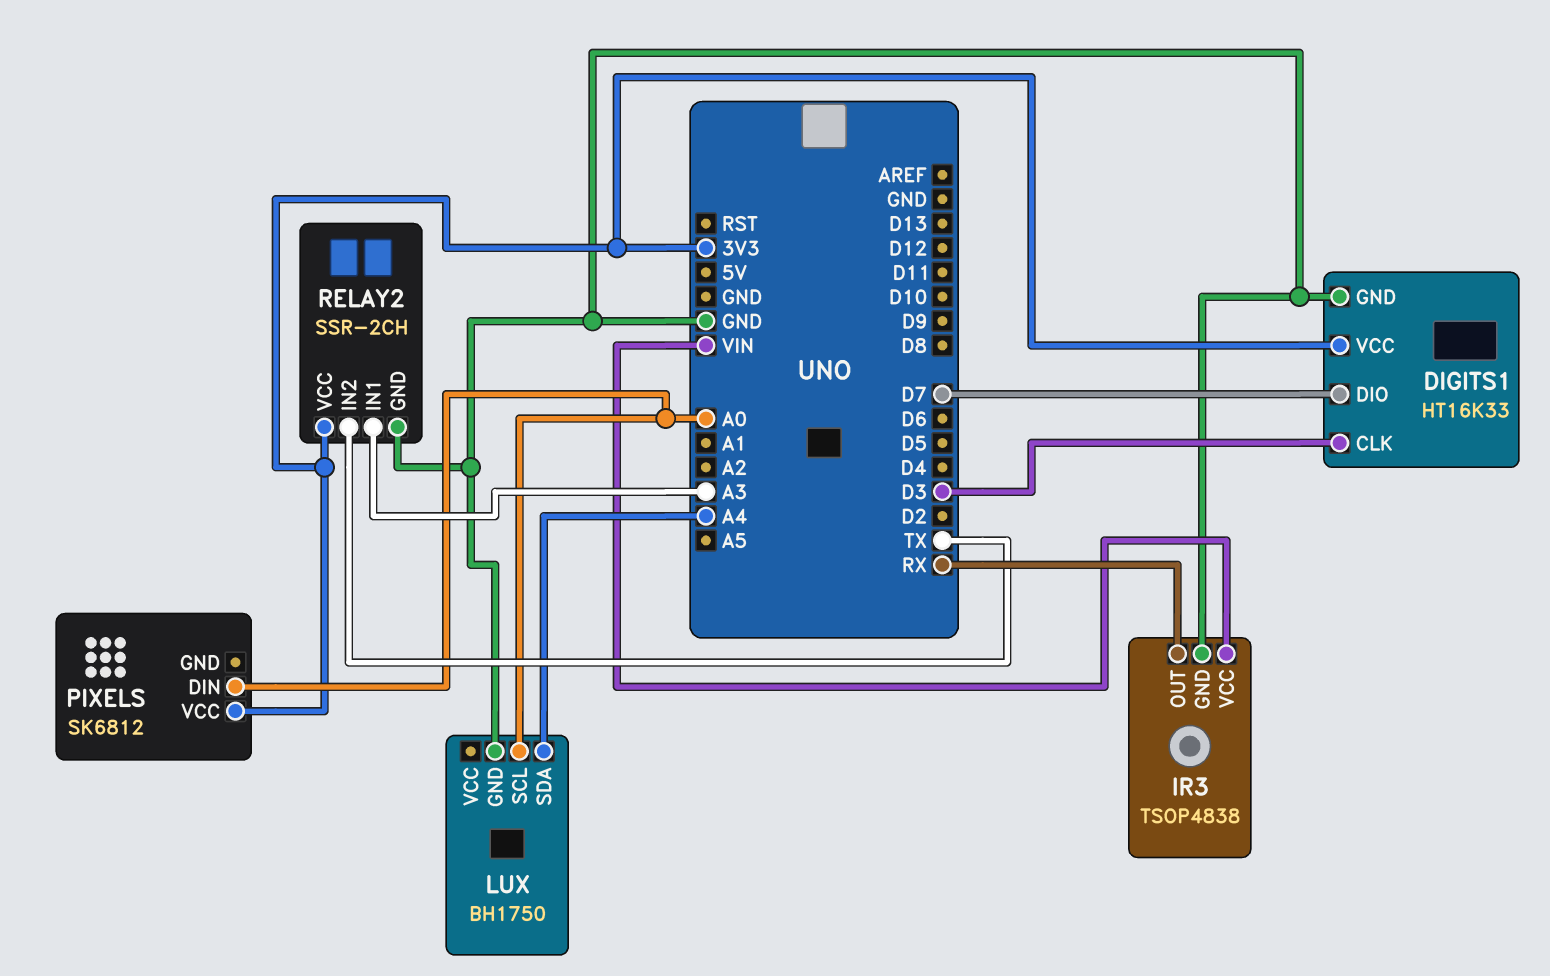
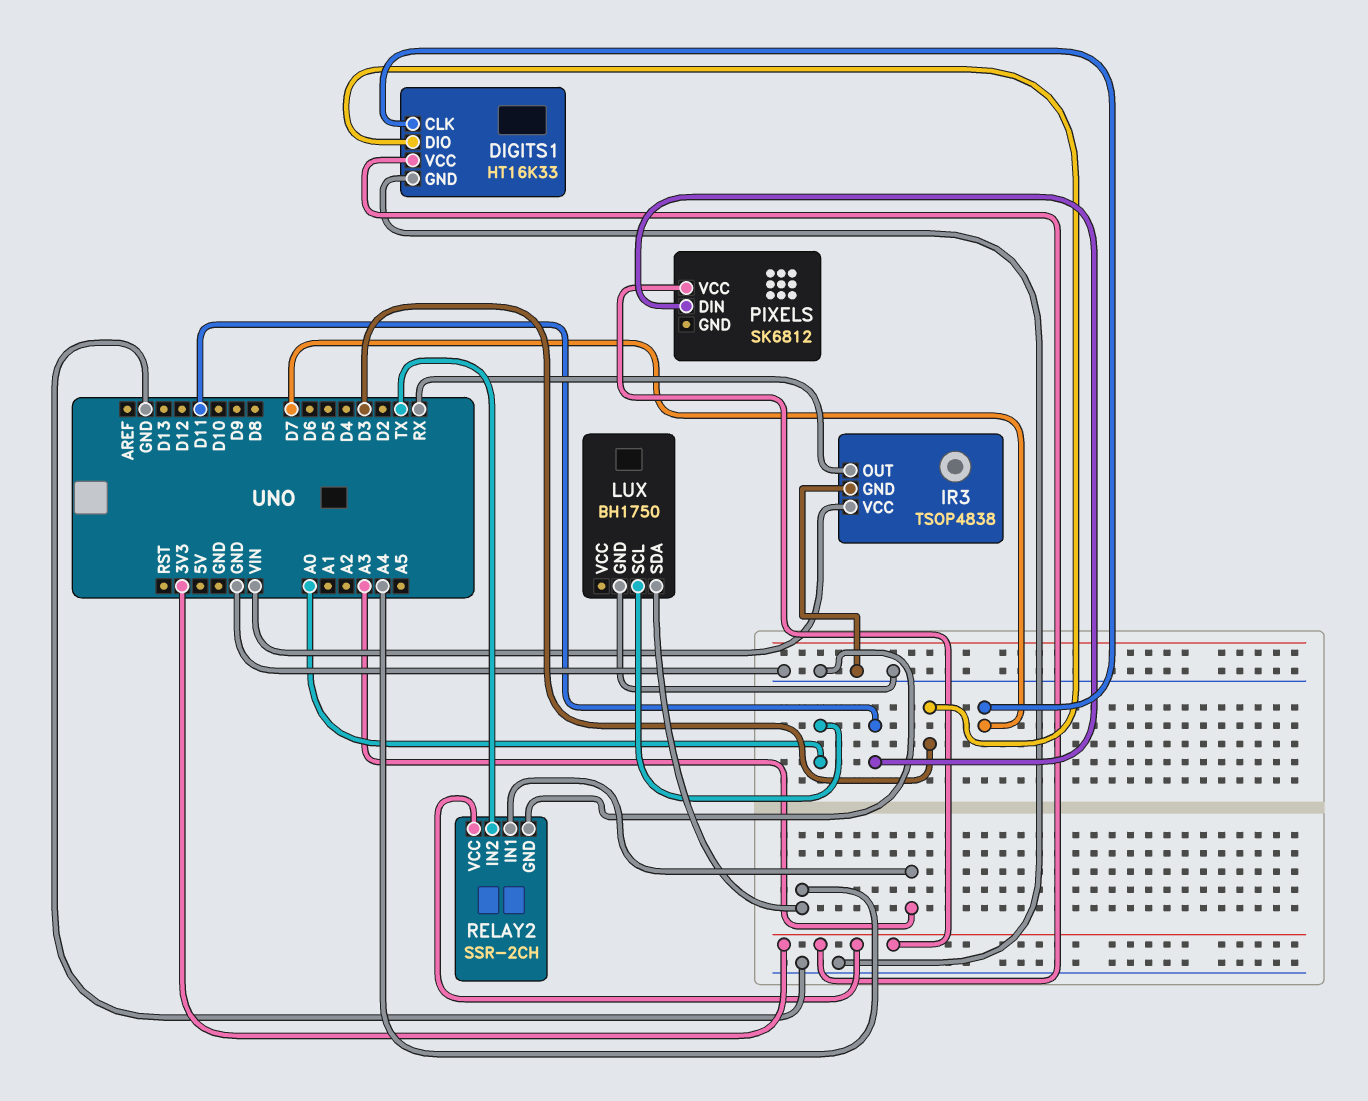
DIGITS1 pin CLK: D3 -> D7
DIGITS1 pin DIO: D7 -> D3
PIXELS pin DIN: A0 -> D11

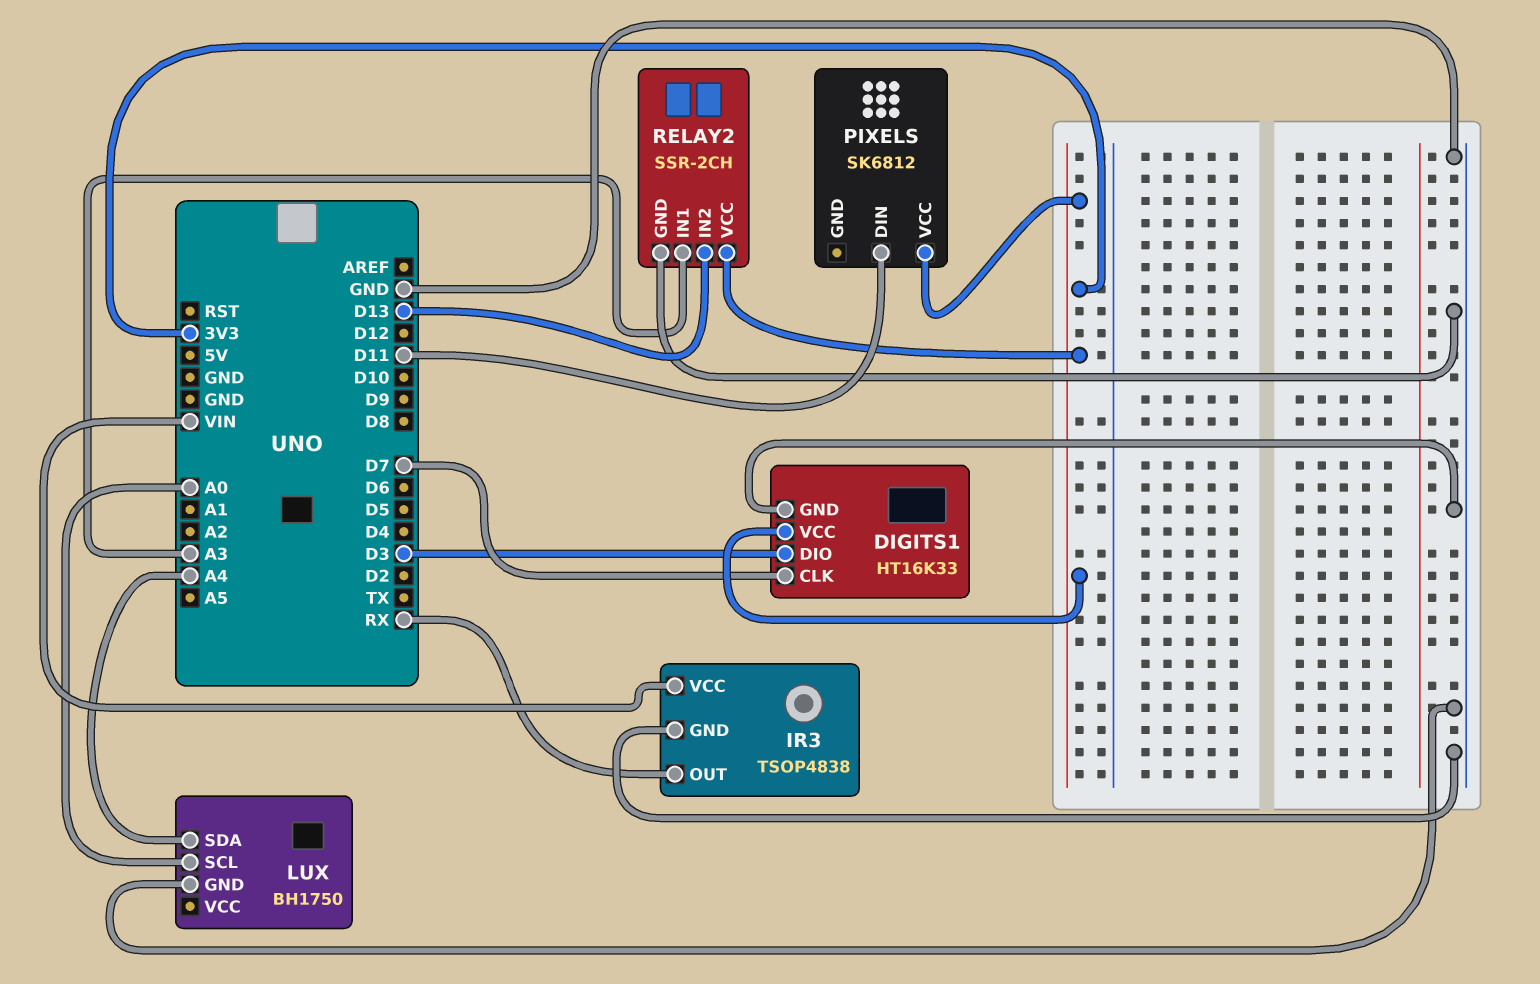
RELAY2 pin IN2: TX -> D13

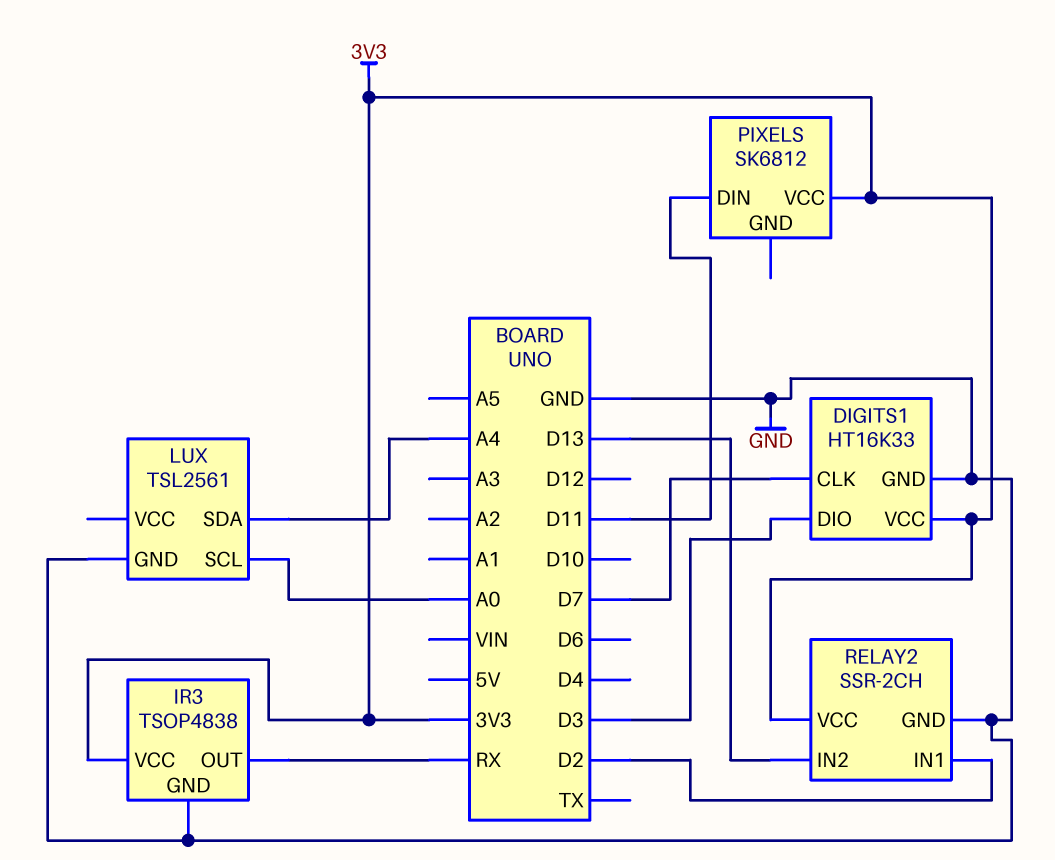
IR3 pin VCC: VIN -> 3V3
LUX: BH1750 -> TSL2561
RELAY2 pin IN1: A3 -> D2

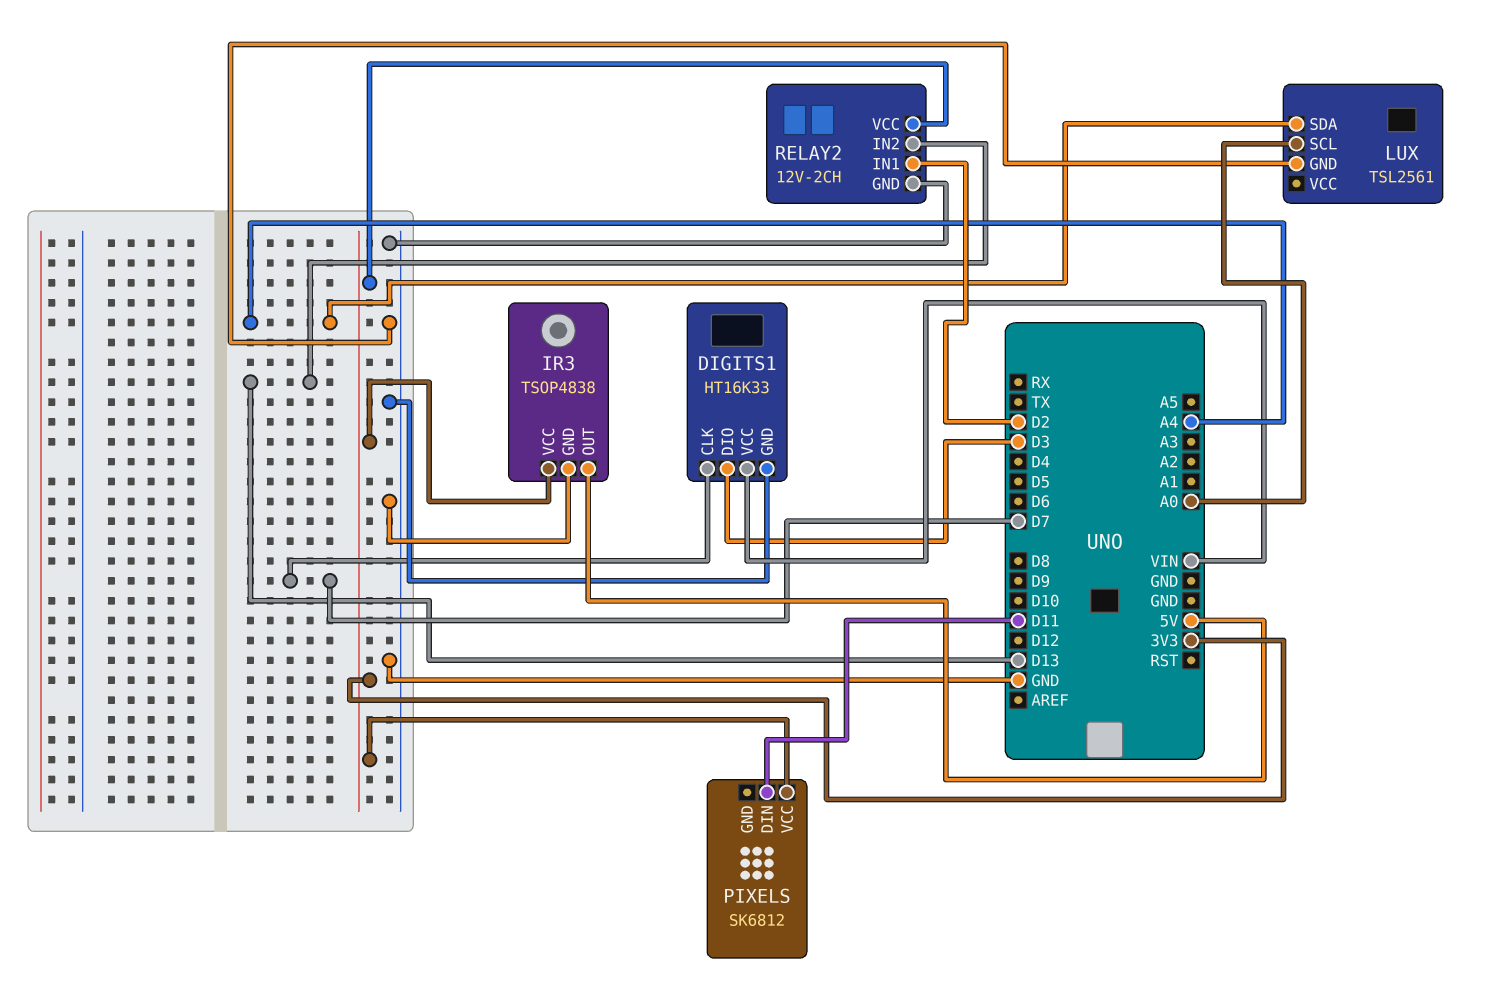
DIGITS1 pin VCC: 3V3 -> VIN
IR3 pin OUT: RX -> 5V
RELAY2: SSR-2CH -> 12V-2CH

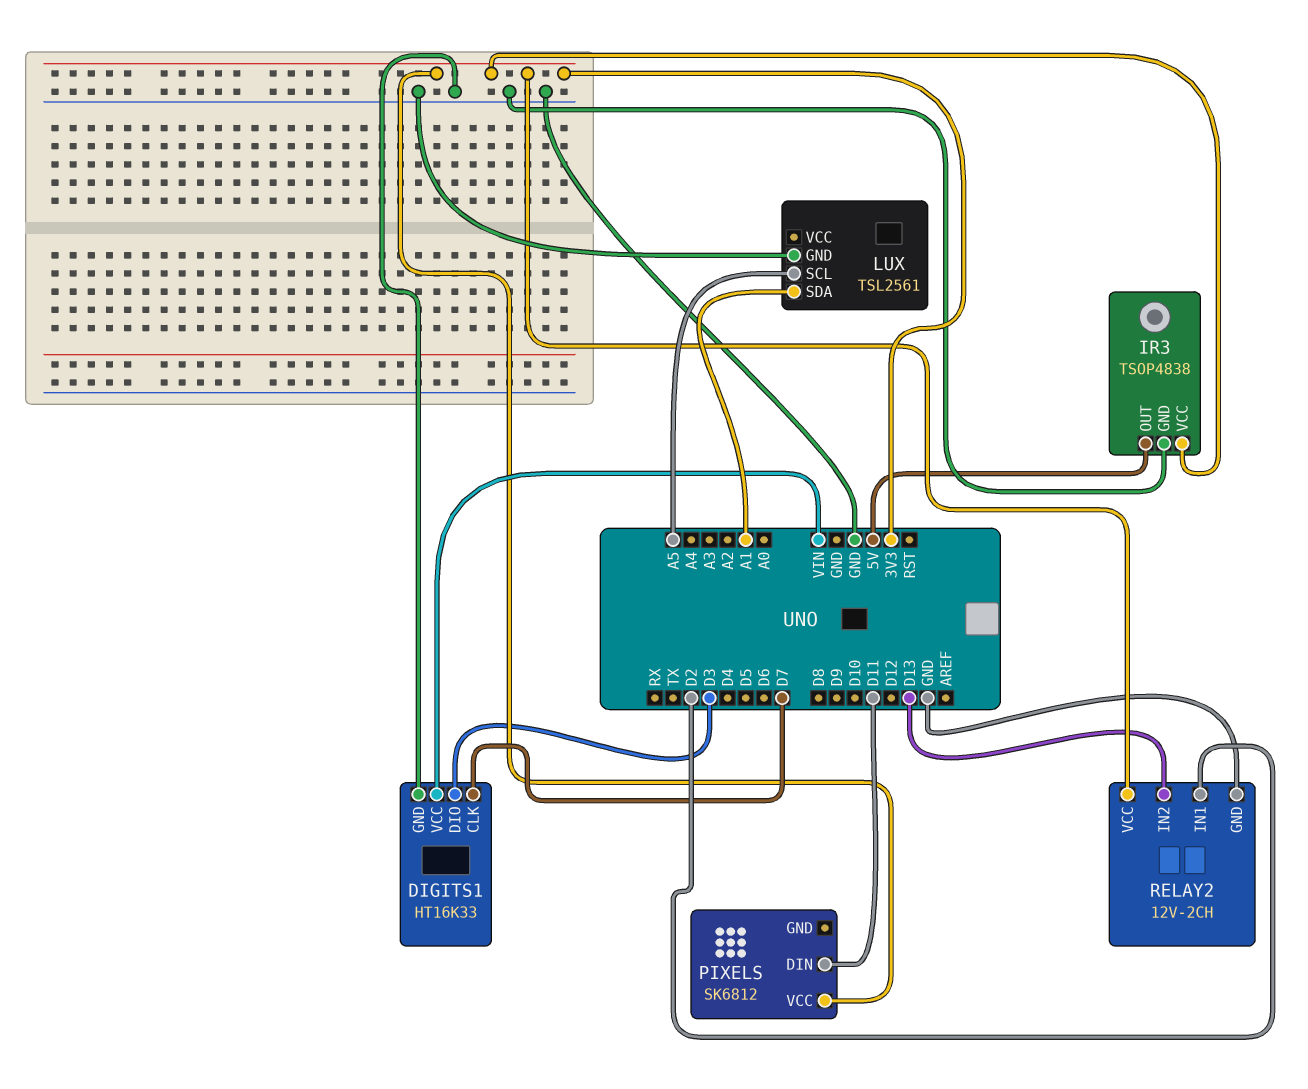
LUX pin SCL: A0 -> A5
LUX pin SDA: A4 -> A1

